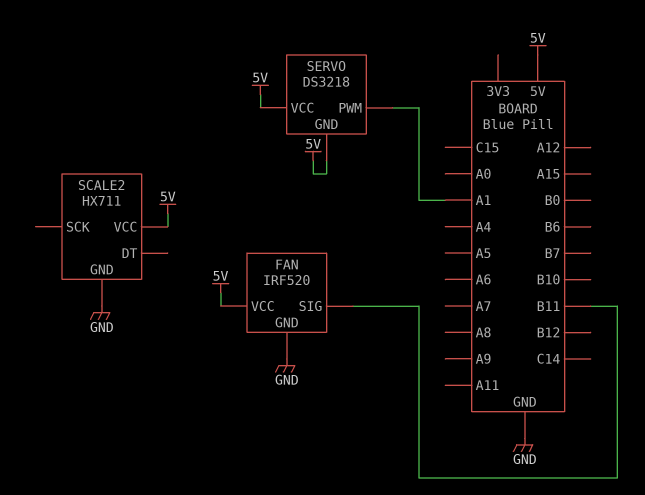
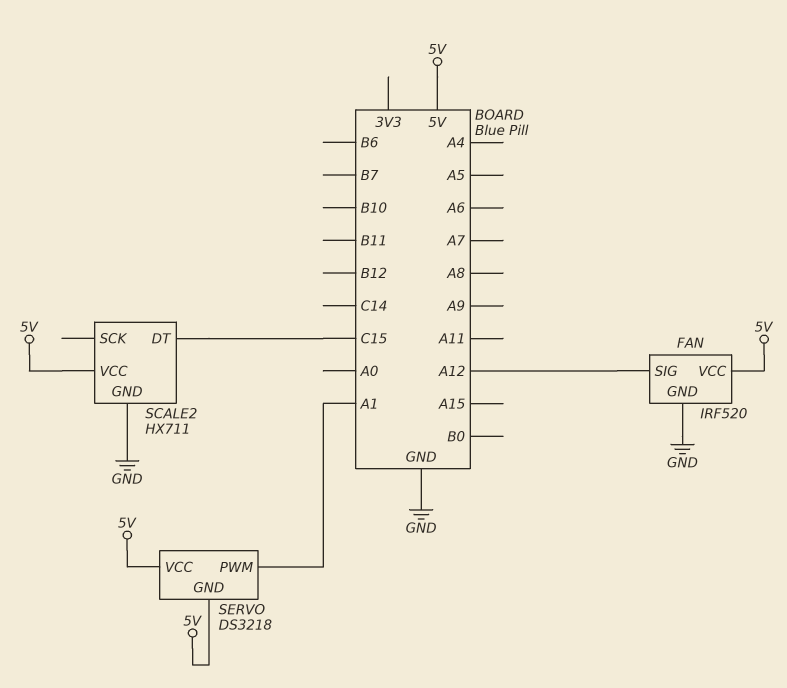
FAN pin SIG: B11 -> A12
SCALE2 pin DT: none -> C15

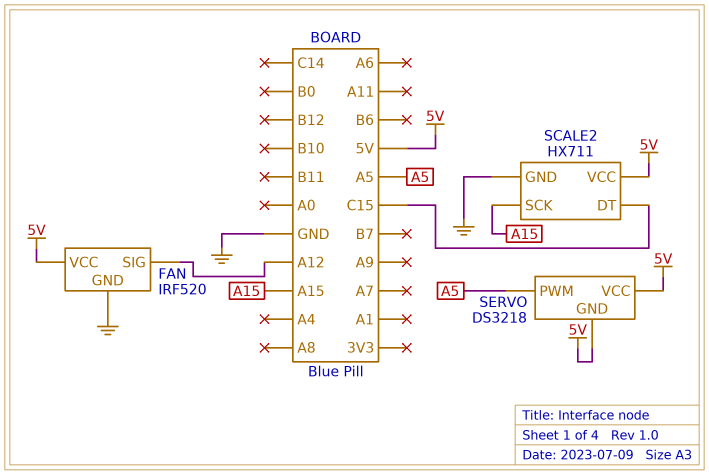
SCALE2 pin SCK: none -> A15
SERVO pin PWM: A1 -> A5

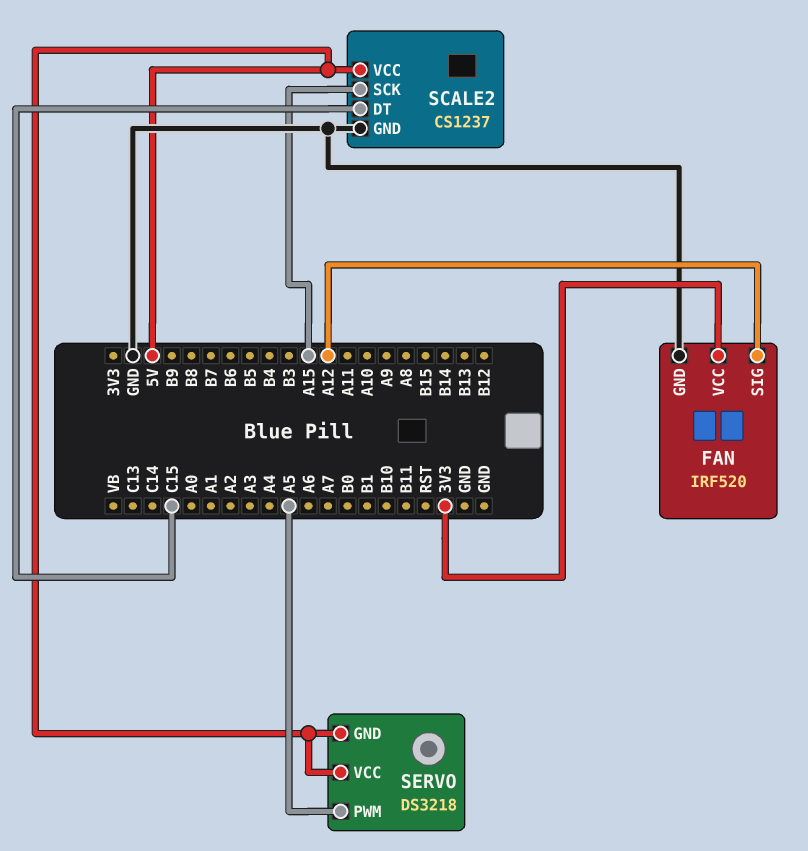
FAN pin VCC: 5V -> 3V3
SCALE2: HX711 -> CS1237

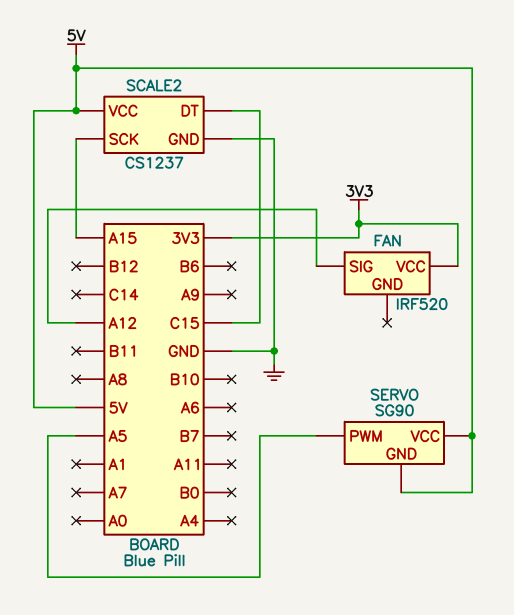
FAN pin GND: GND -> none
SERVO: DS3218 -> SG90

